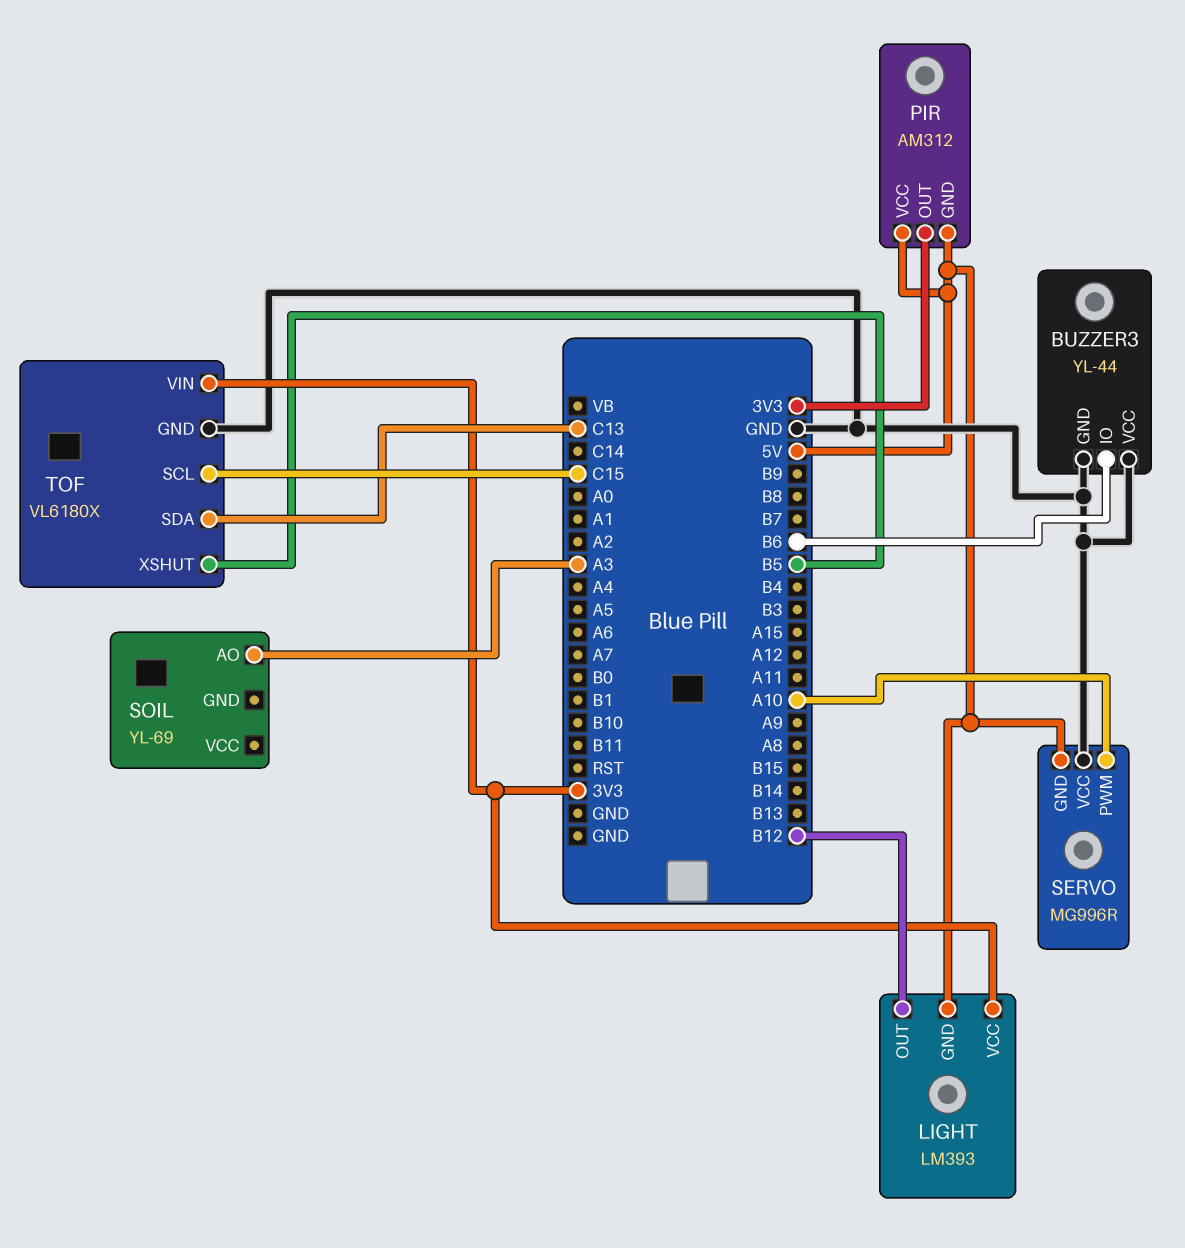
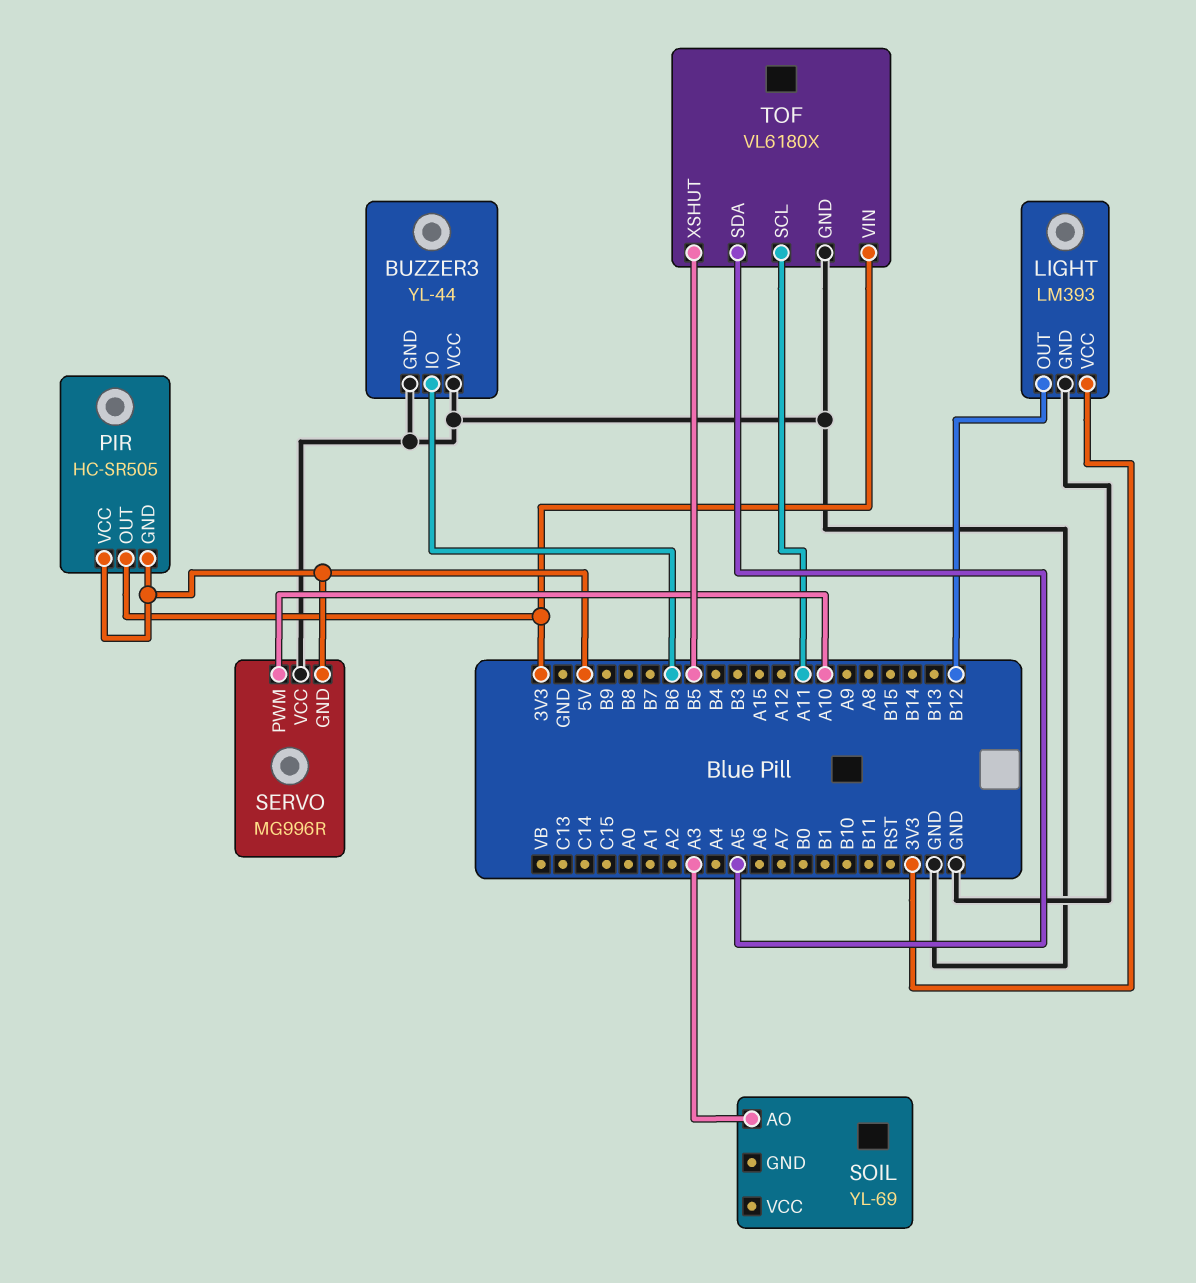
LIGHT pin GND: 5V -> GND
PIR: AM312 -> HC-SR505
TOF pin SCL: C15 -> A11
TOF pin SDA: C13 -> A5

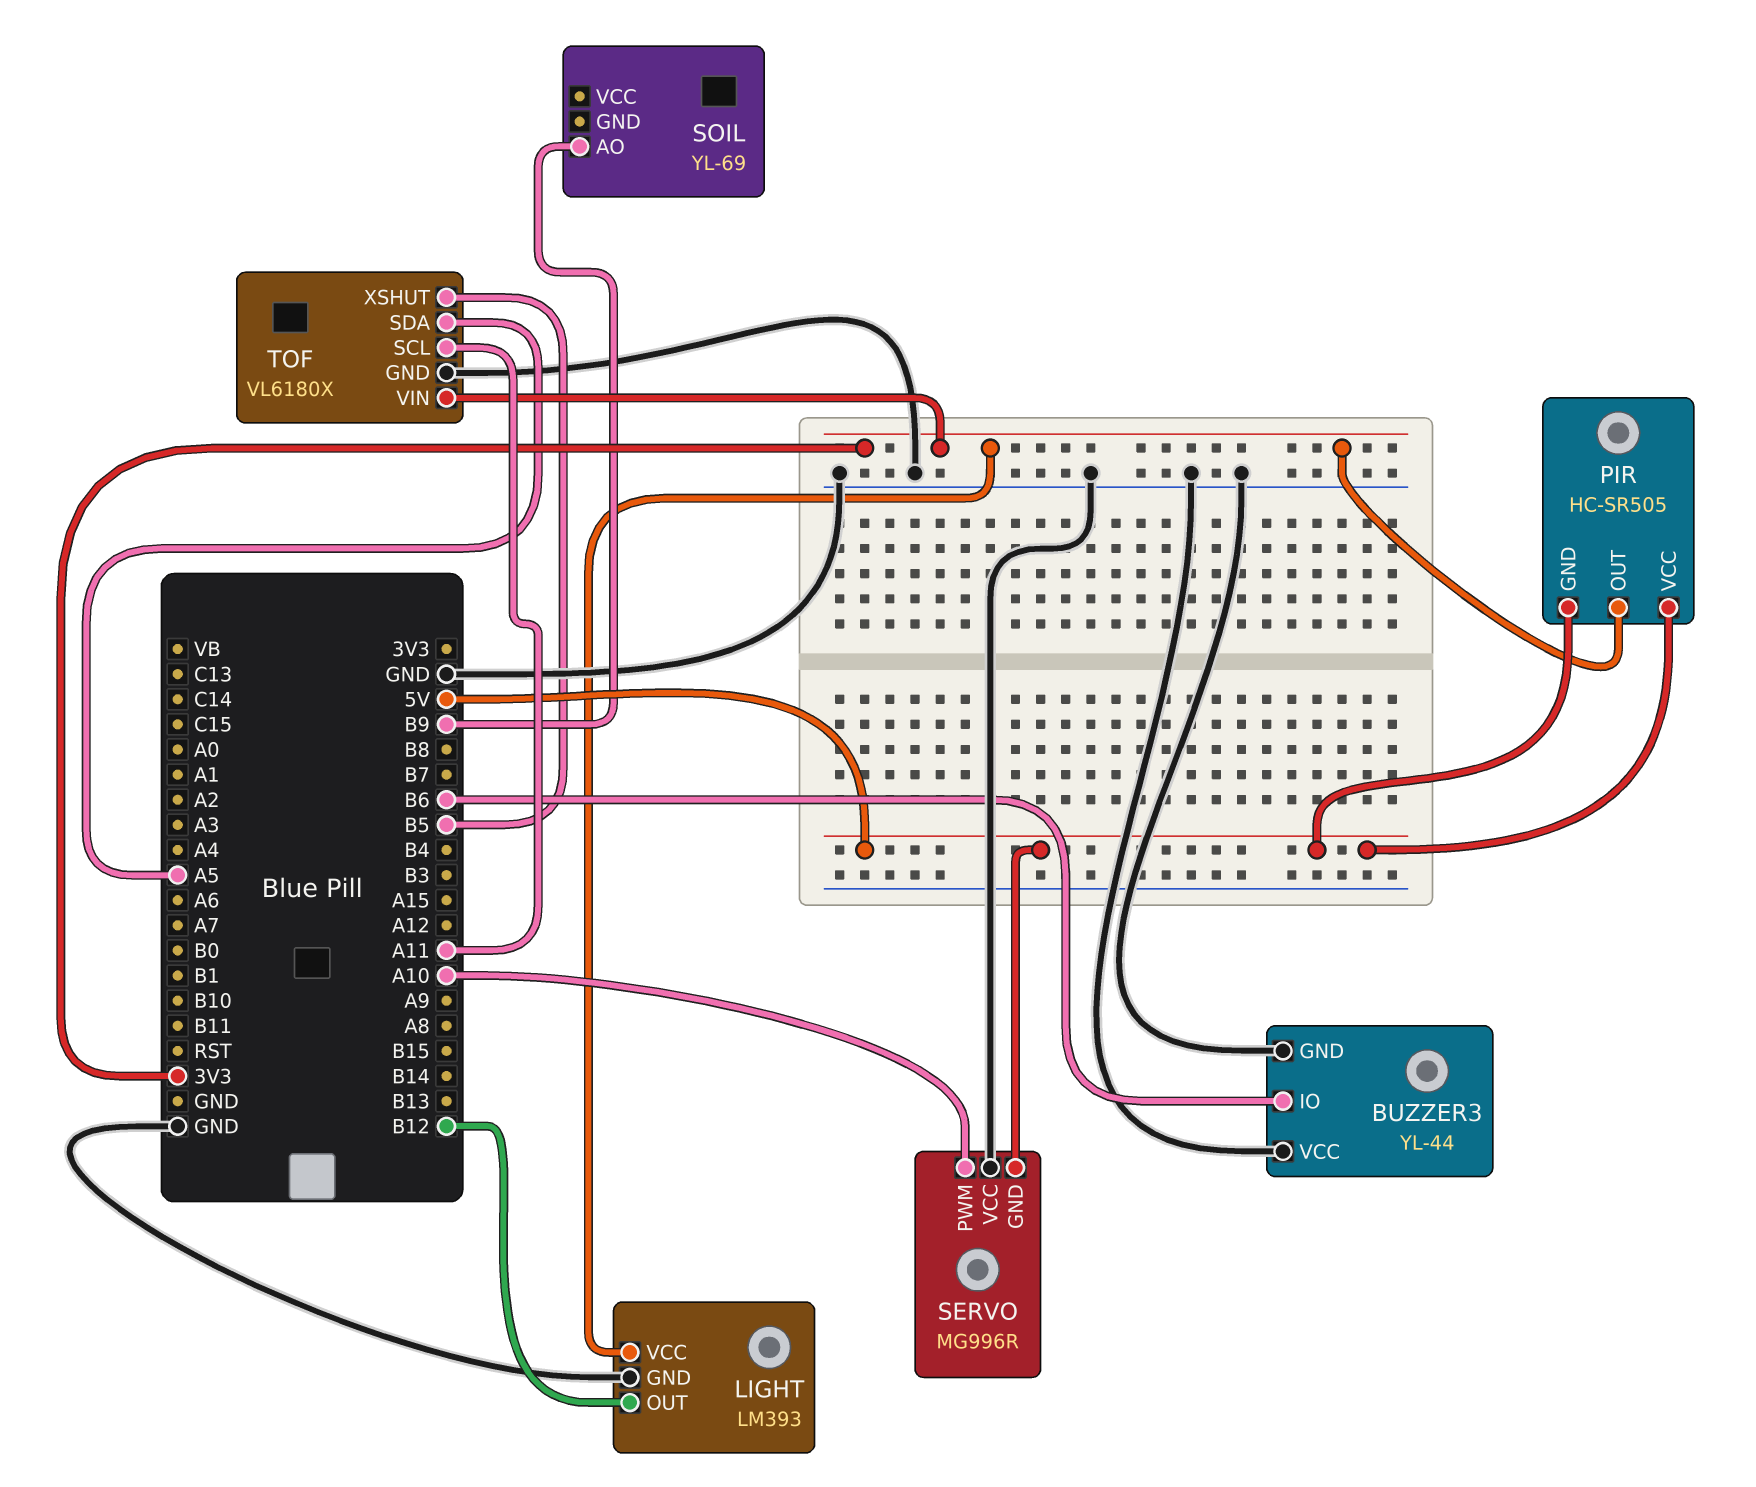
SOIL pin AO: A3 -> B9

